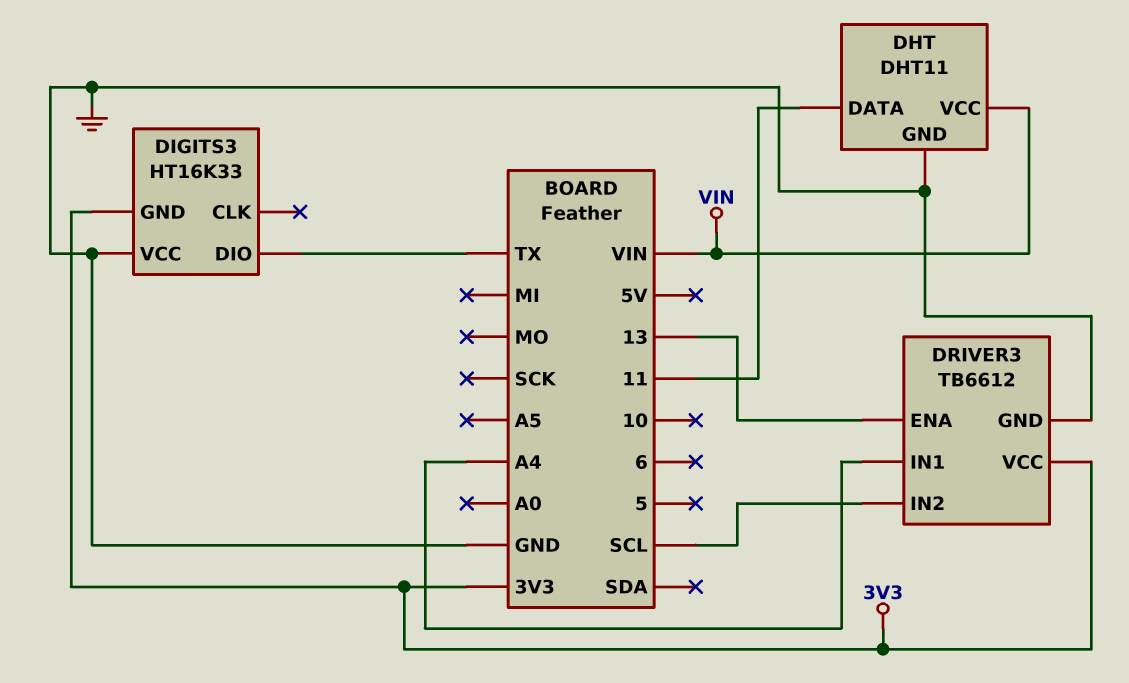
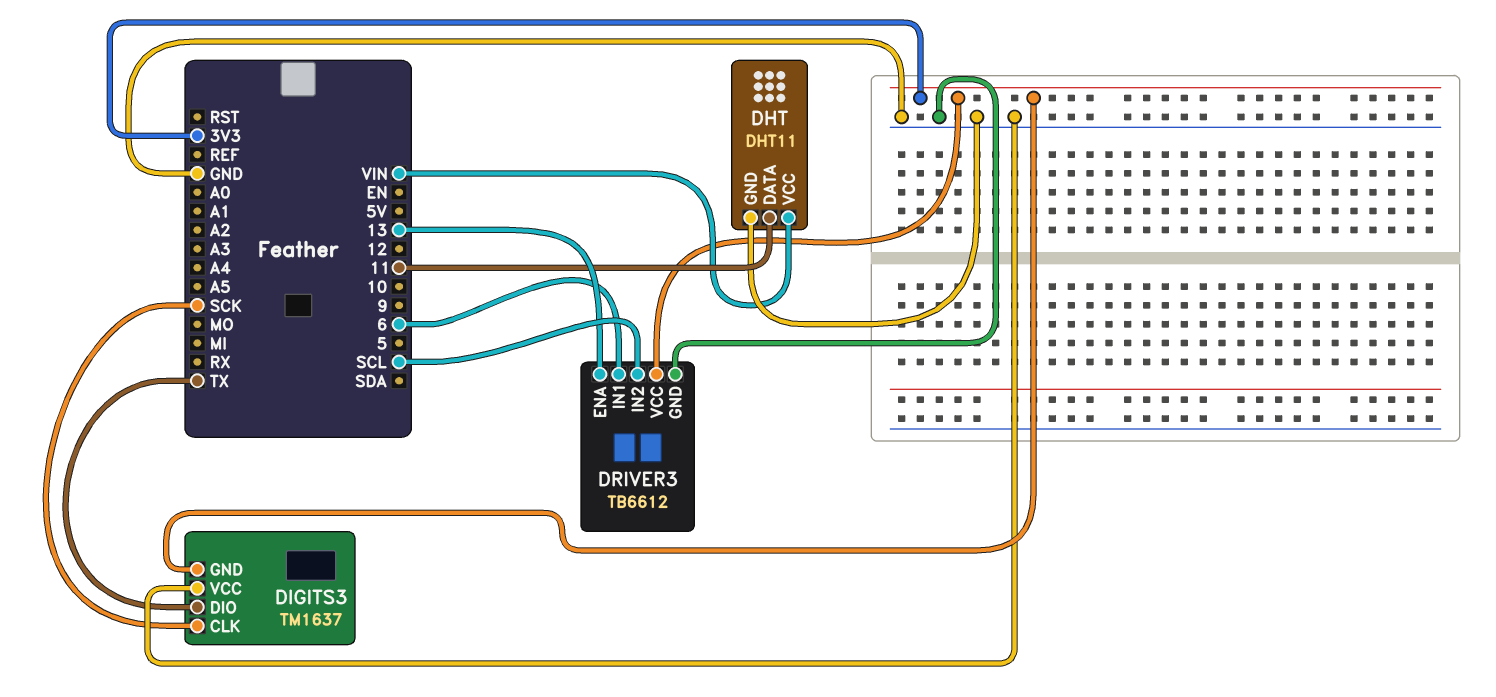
DIGITS3: HT16K33 -> TM1637
DIGITS3 pin CLK: none -> SCK
DRIVER3 pin IN1: A4 -> 6

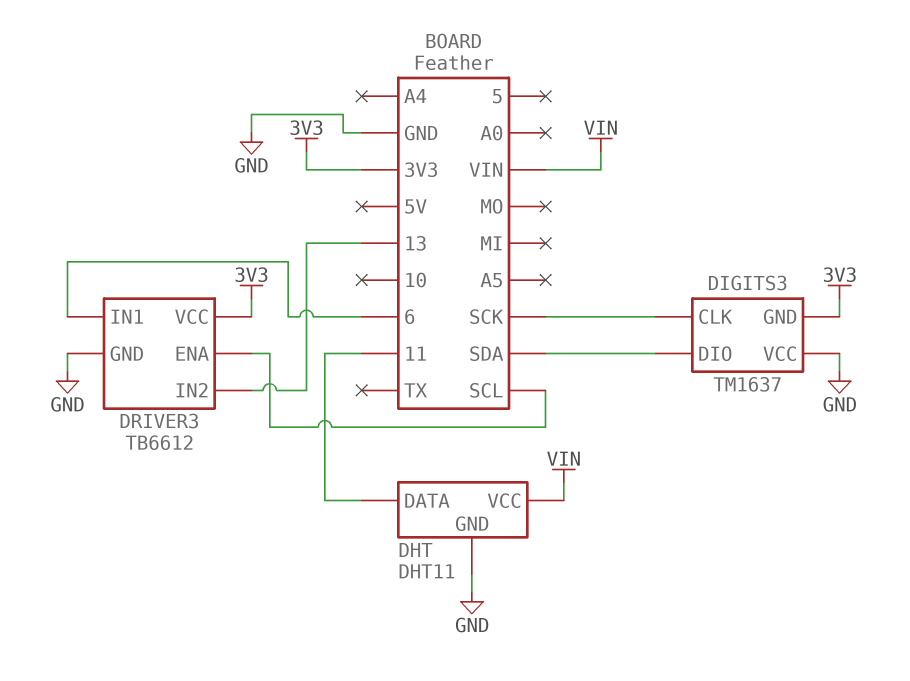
DIGITS3 pin DIO: TX -> SDA
DRIVER3 pin ENA: 13 -> SCL
DRIVER3 pin IN2: SCL -> 13

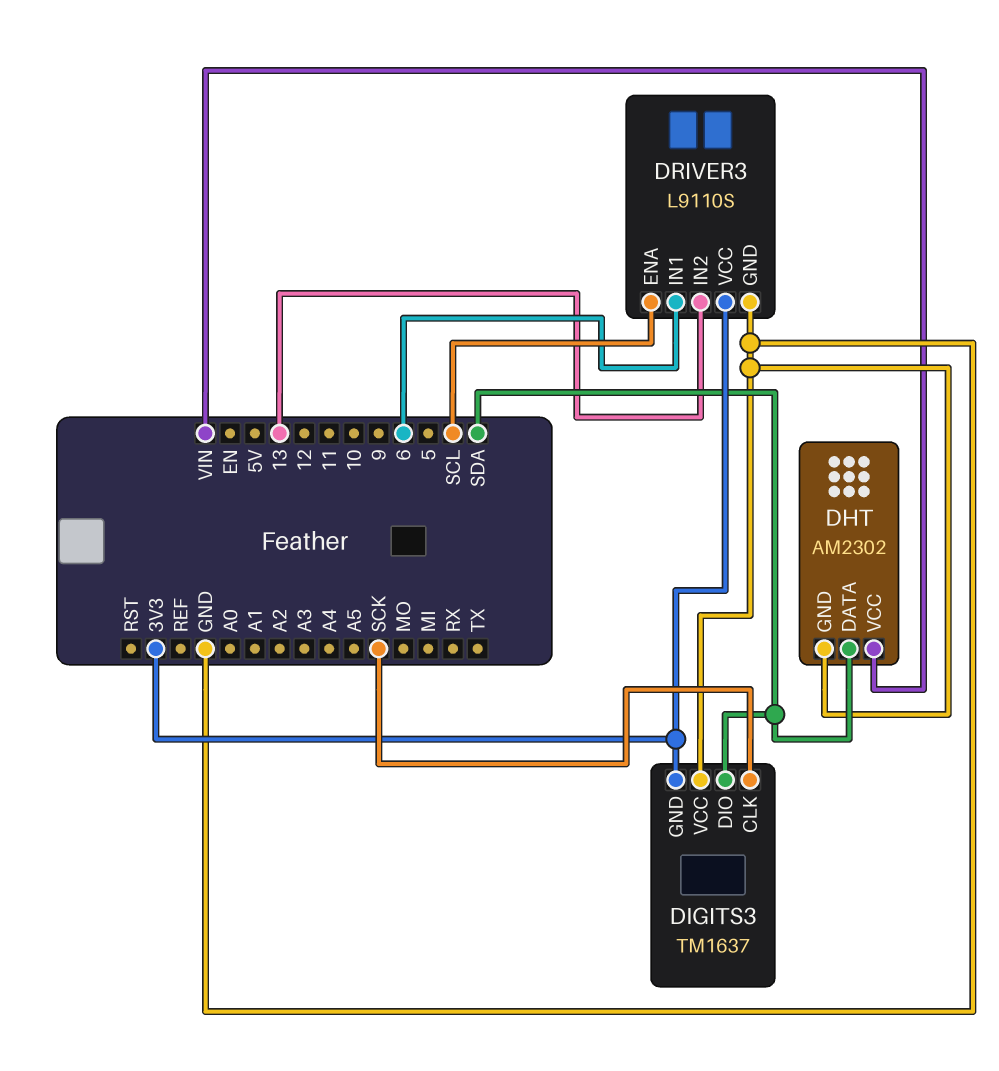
DHT: DHT11 -> AM2302
DHT pin DATA: 11 -> SDA
DRIVER3: TB6612 -> L9110S

